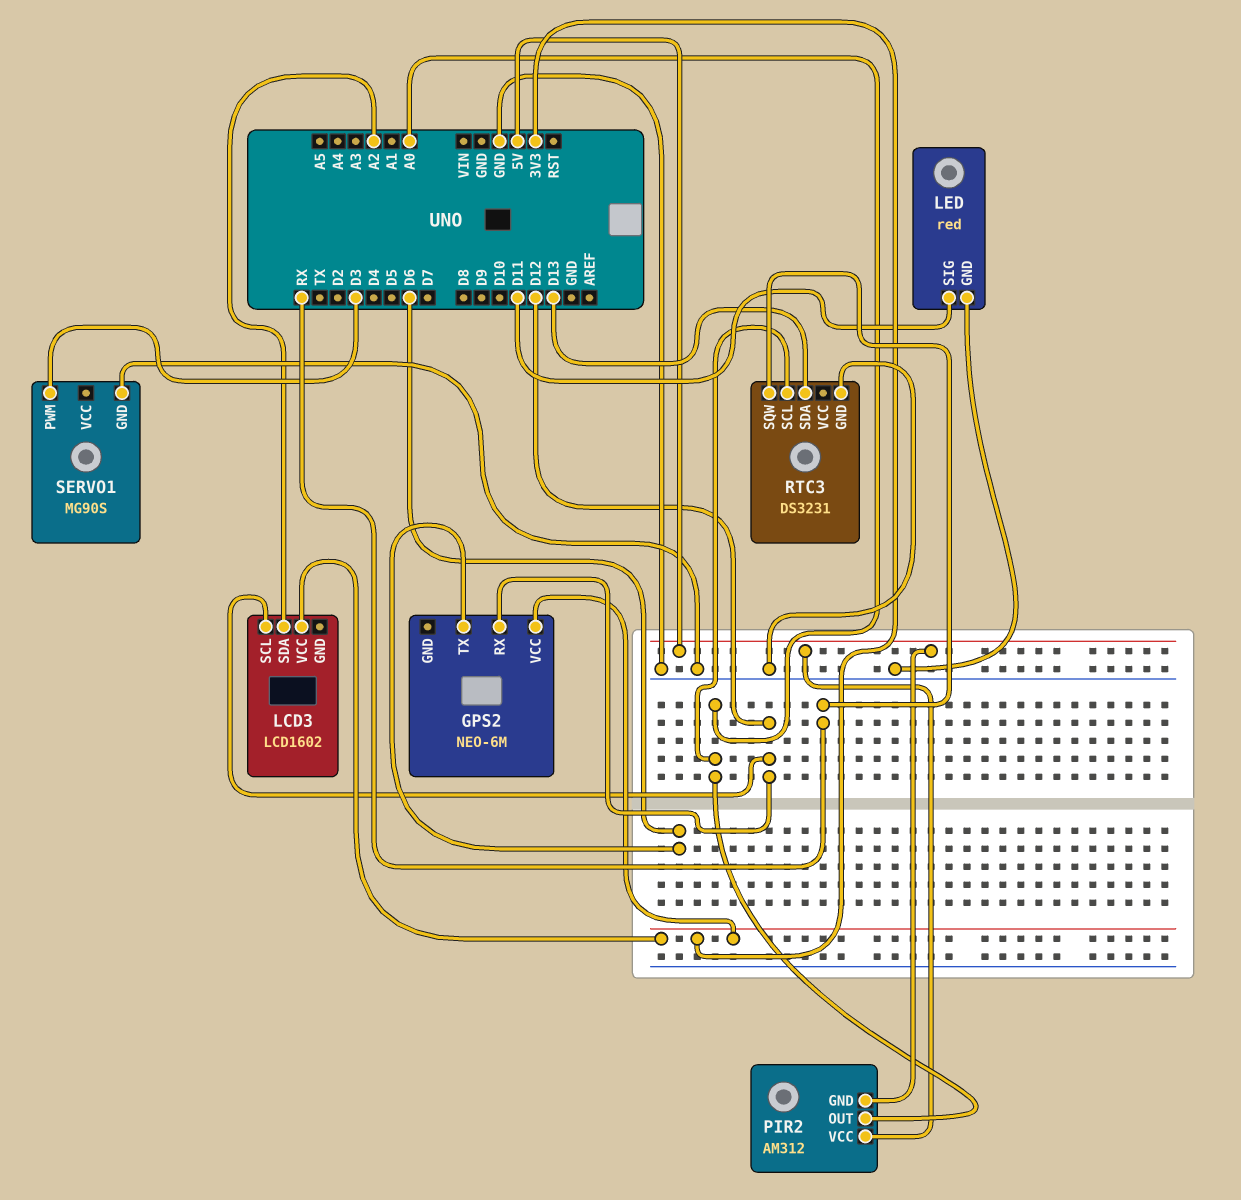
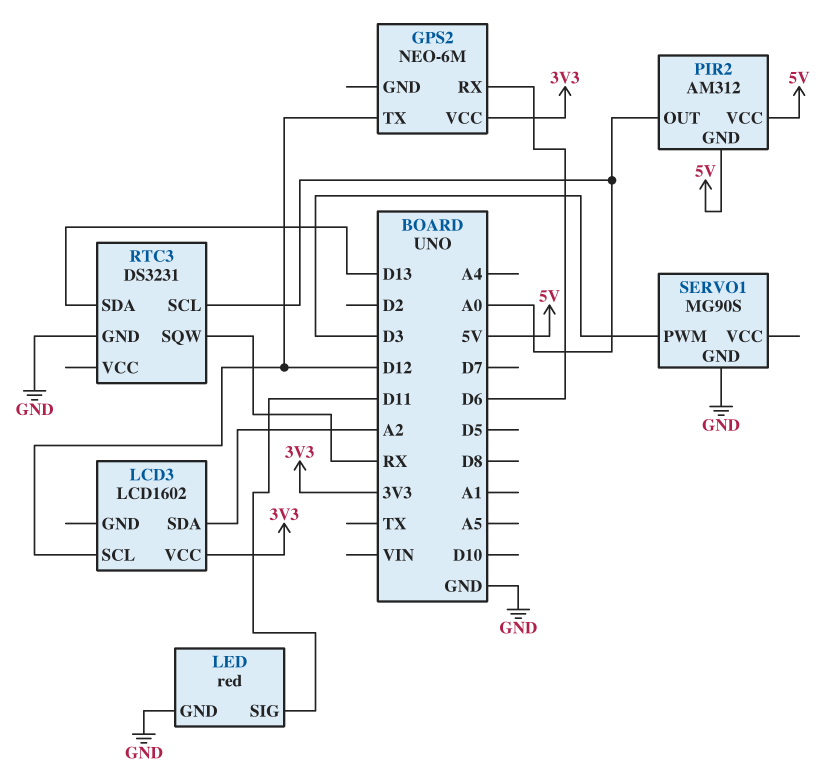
GPS2 pin RX: D12 -> D6
GPS2 pin TX: D6 -> D12

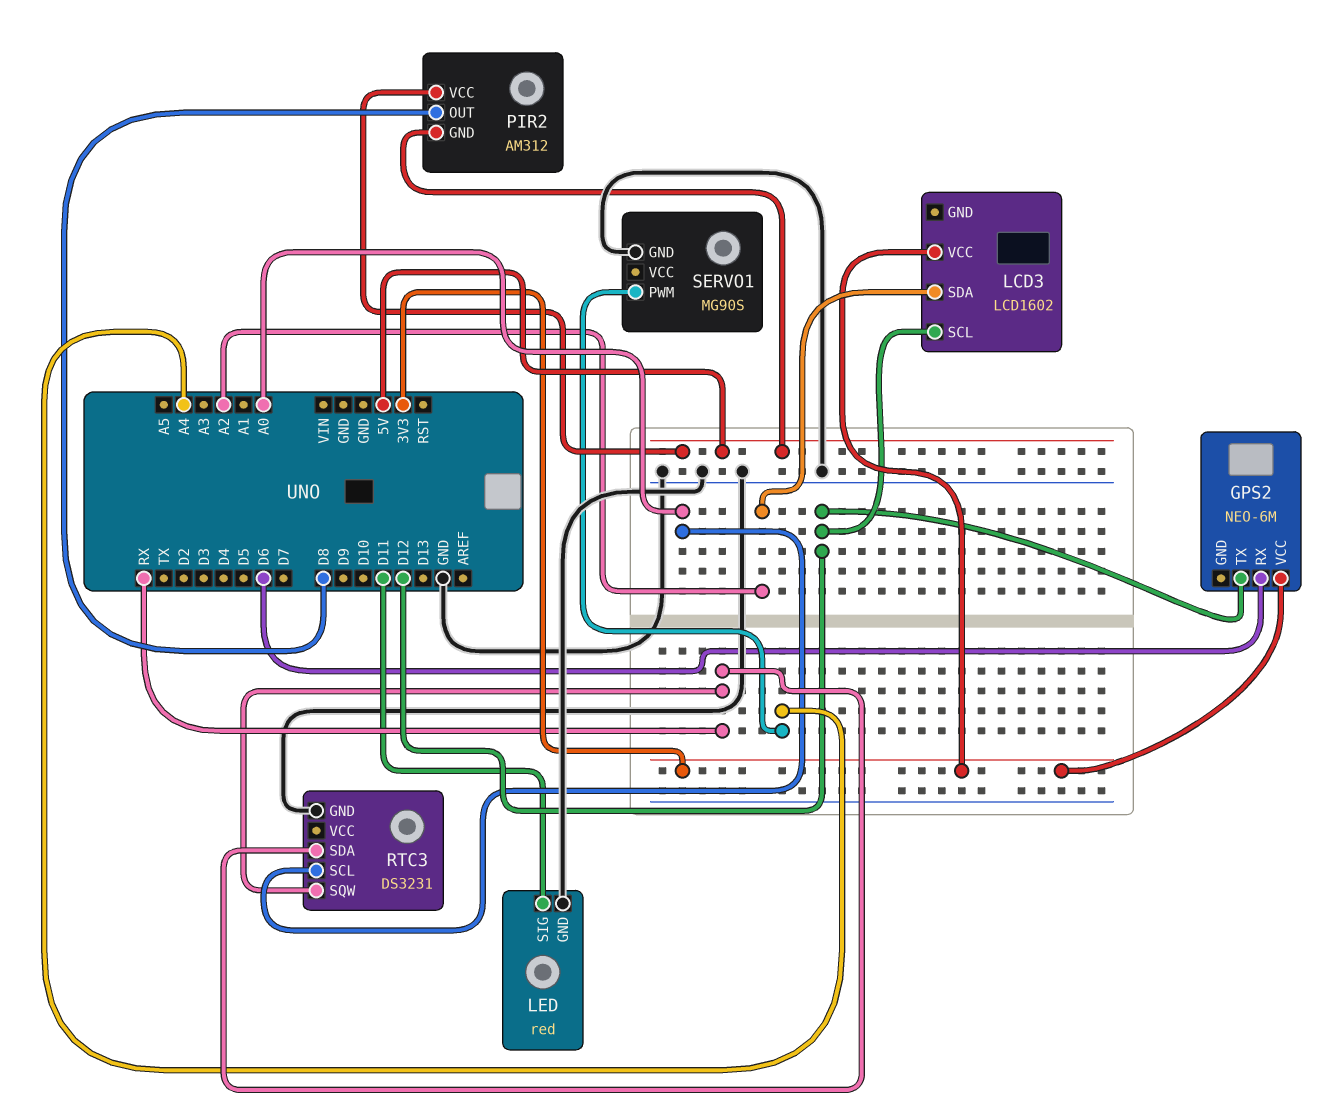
PIR2 pin OUT: A0 -> D8
RTC3 pin SDA: D13 -> RX
SERVO1 pin PWM: D3 -> A4

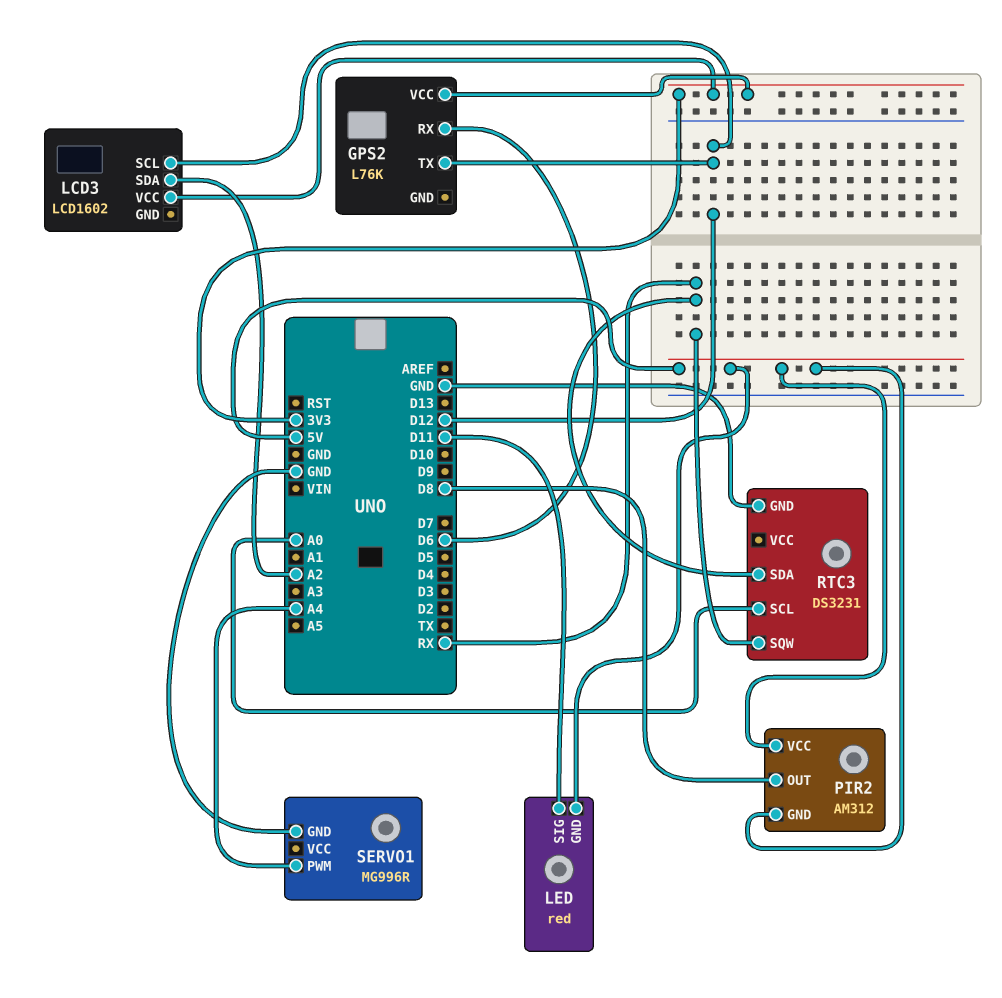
GPS2: NEO-6M -> L76K
LED pin GND: GND -> 5V
SERVO1: MG90S -> MG996R

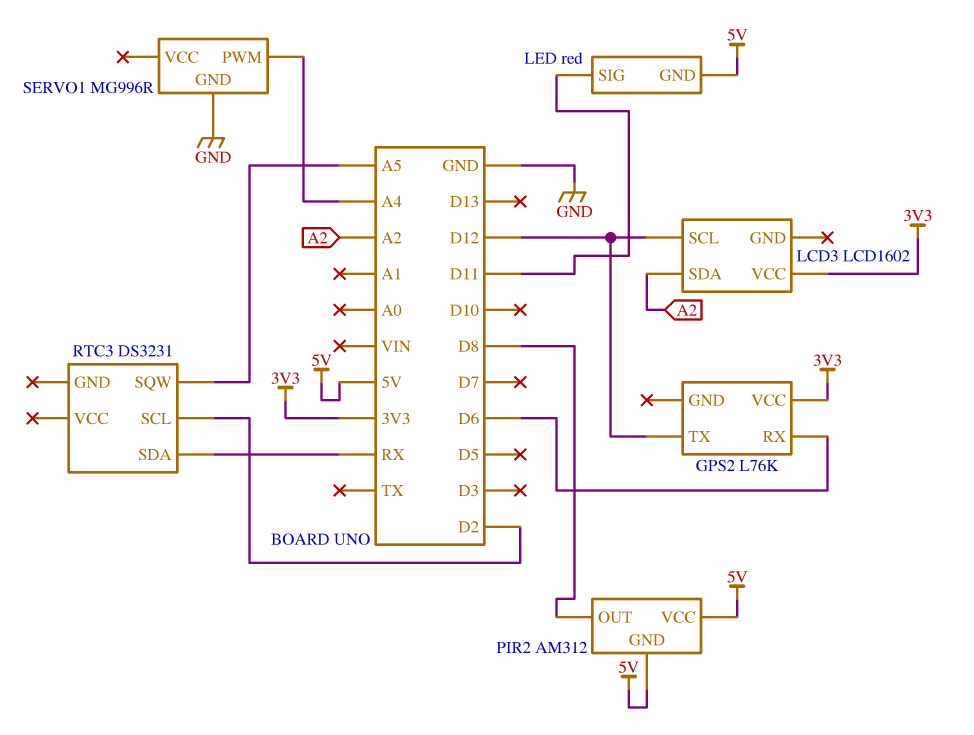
RTC3 pin GND: GND -> none
RTC3 pin SCL: A0 -> D2
RTC3 pin SQW: RX -> A5

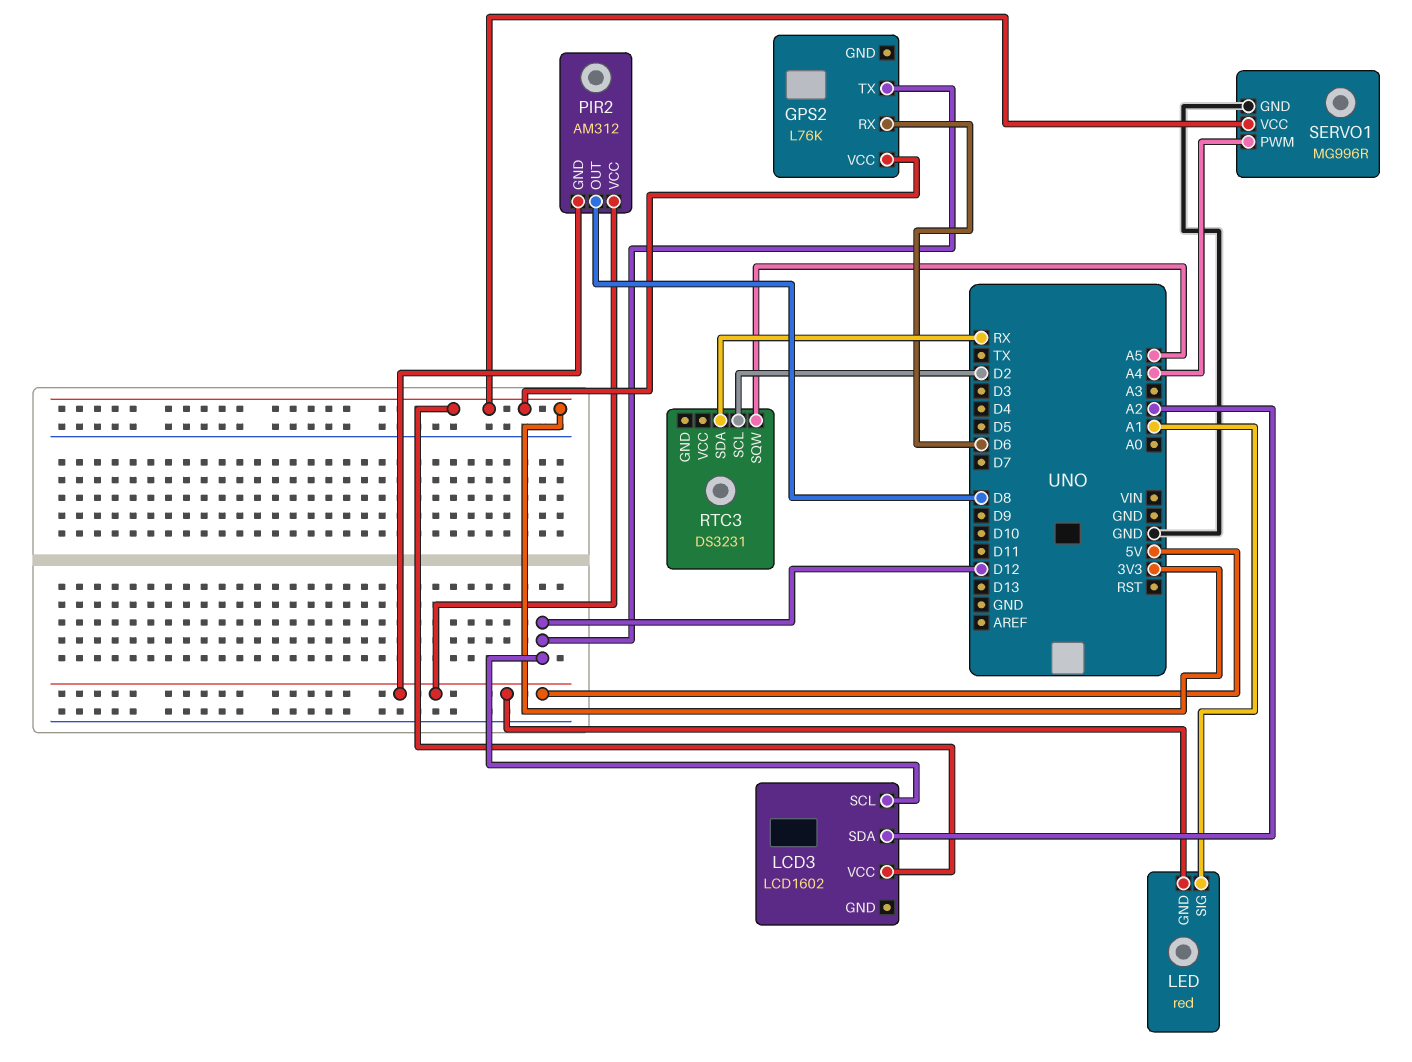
LED pin SIG: D11 -> A1
SERVO1 pin VCC: none -> 3V3

